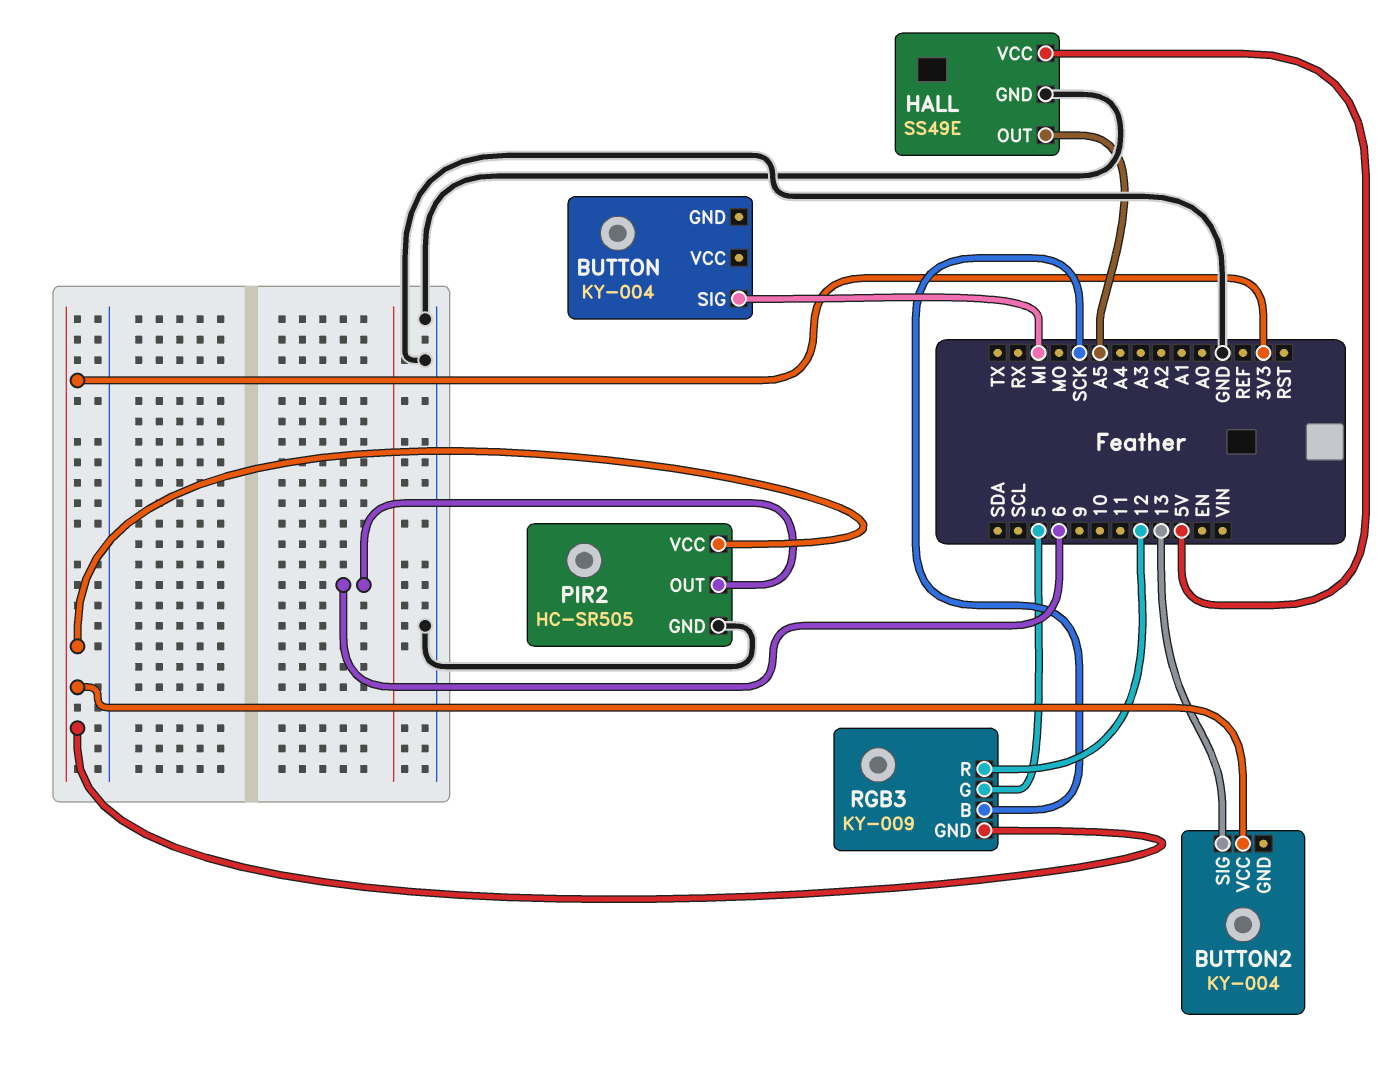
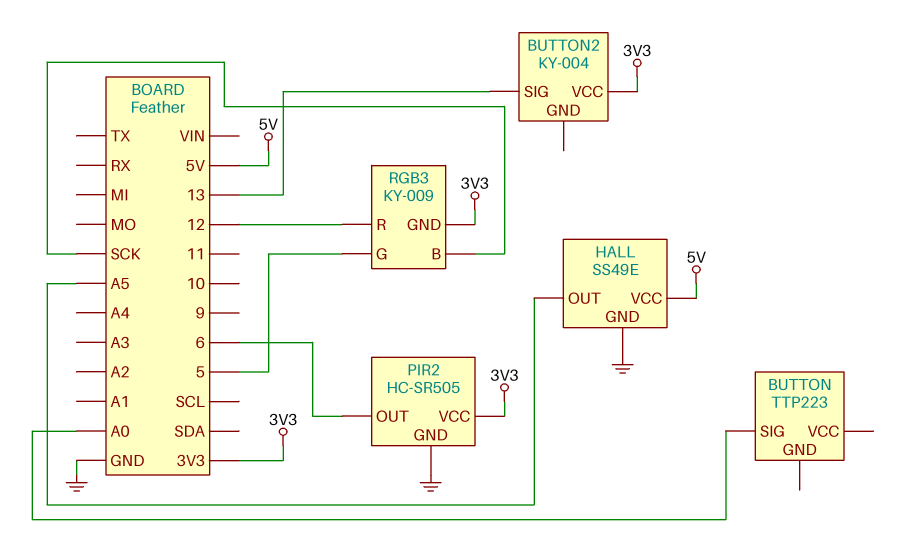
BUTTON: KY-004 -> TTP223
BUTTON pin SIG: MI -> A0

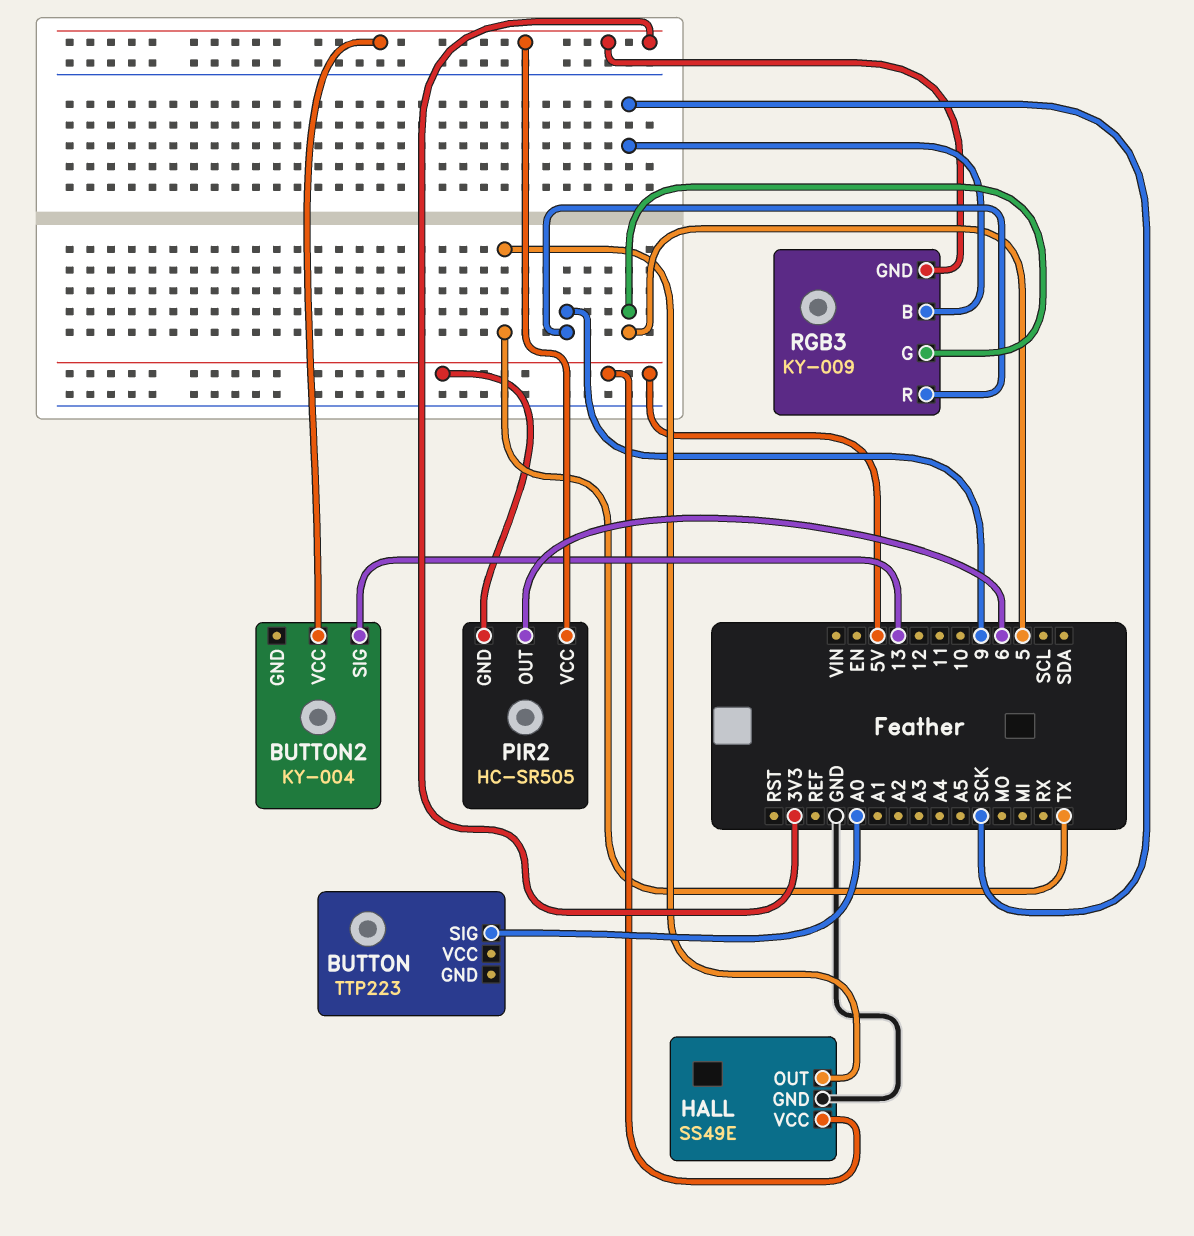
HALL pin OUT: A5 -> TX
PIR2 pin GND: GND -> 5V
RGB3 pin R: 12 -> 9

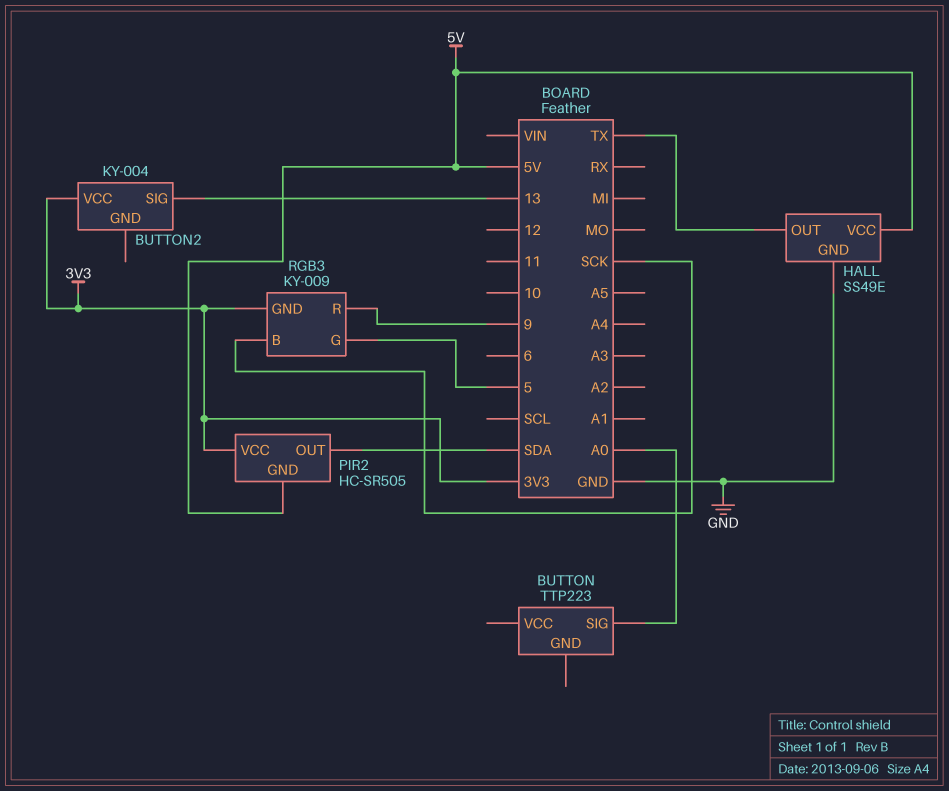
PIR2 pin OUT: 6 -> SDA

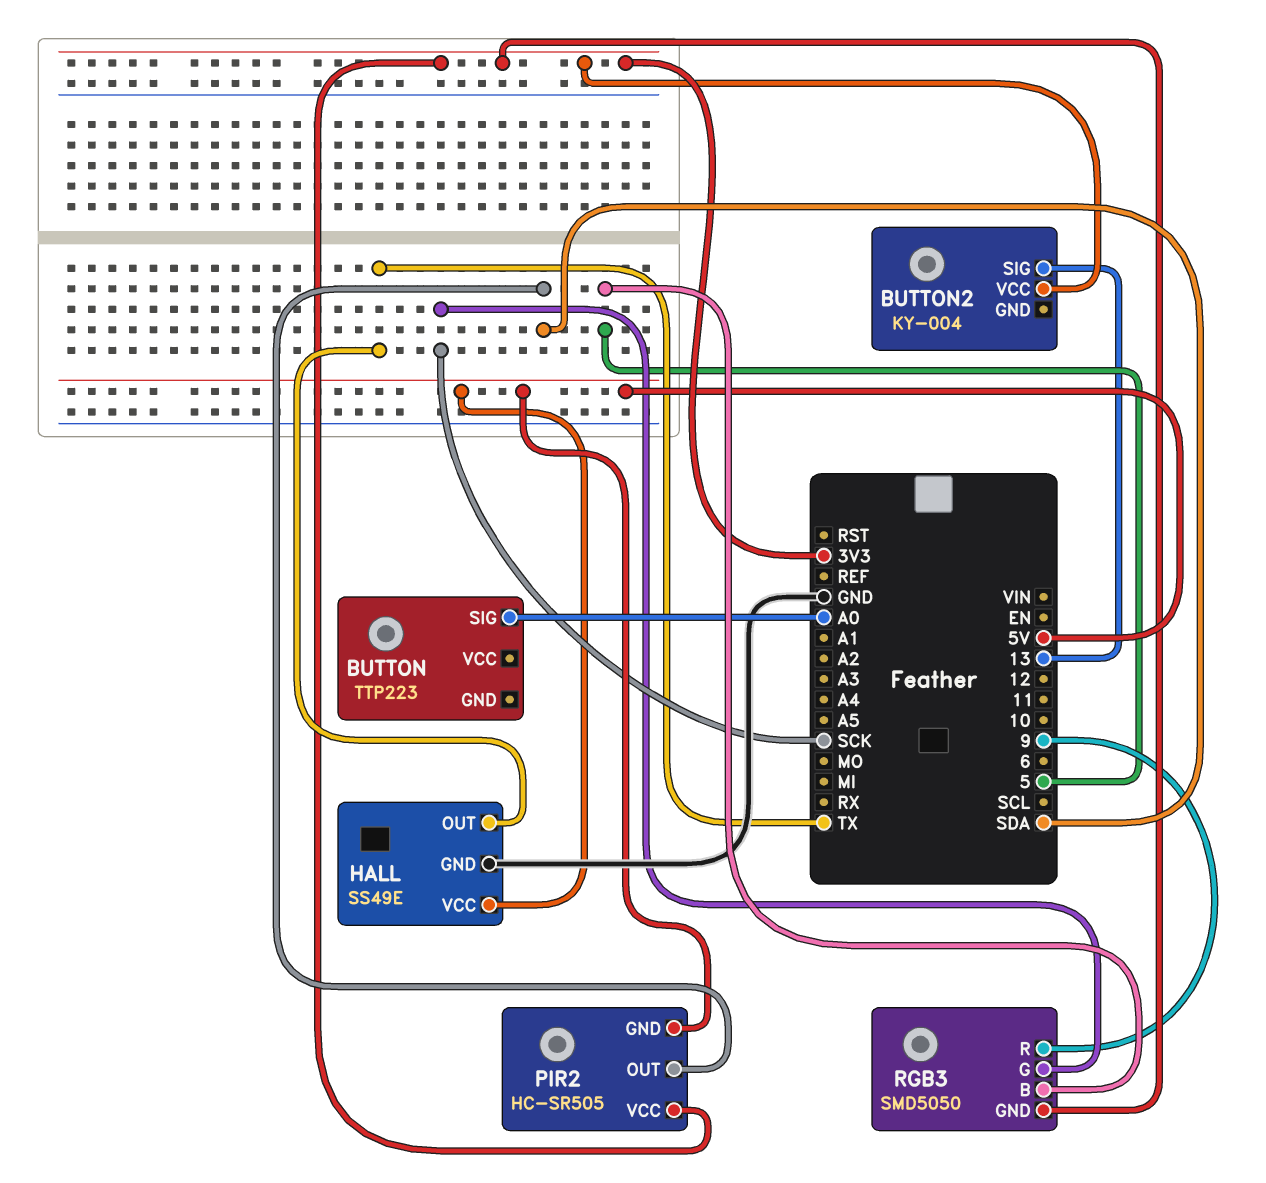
RGB3: KY-009 -> SMD5050
RGB3 pin B: SCK -> 5
RGB3 pin G: 5 -> SCK

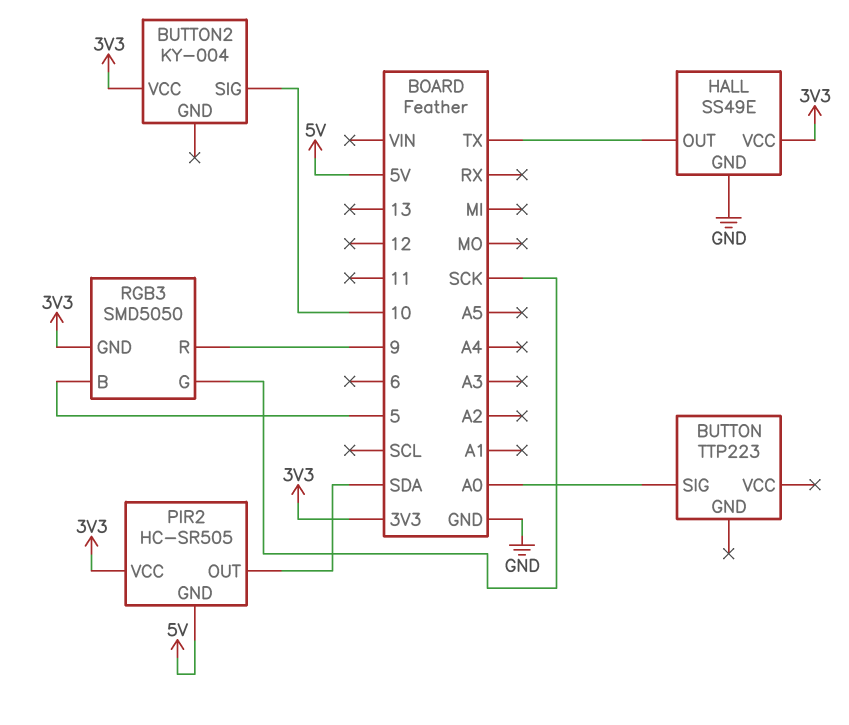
BUTTON2 pin SIG: 13 -> 10
HALL pin VCC: 5V -> 3V3

